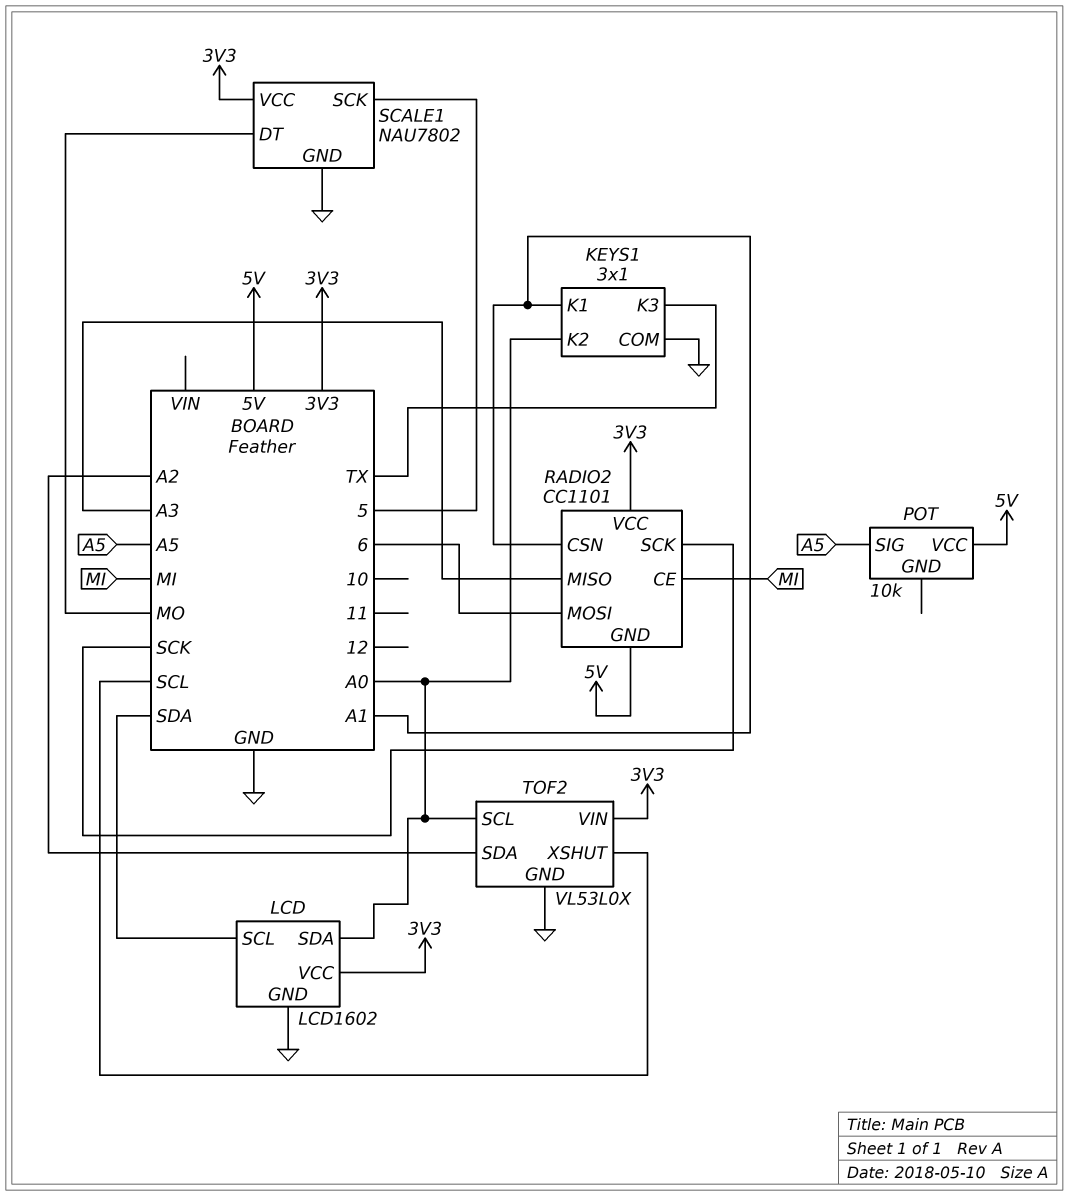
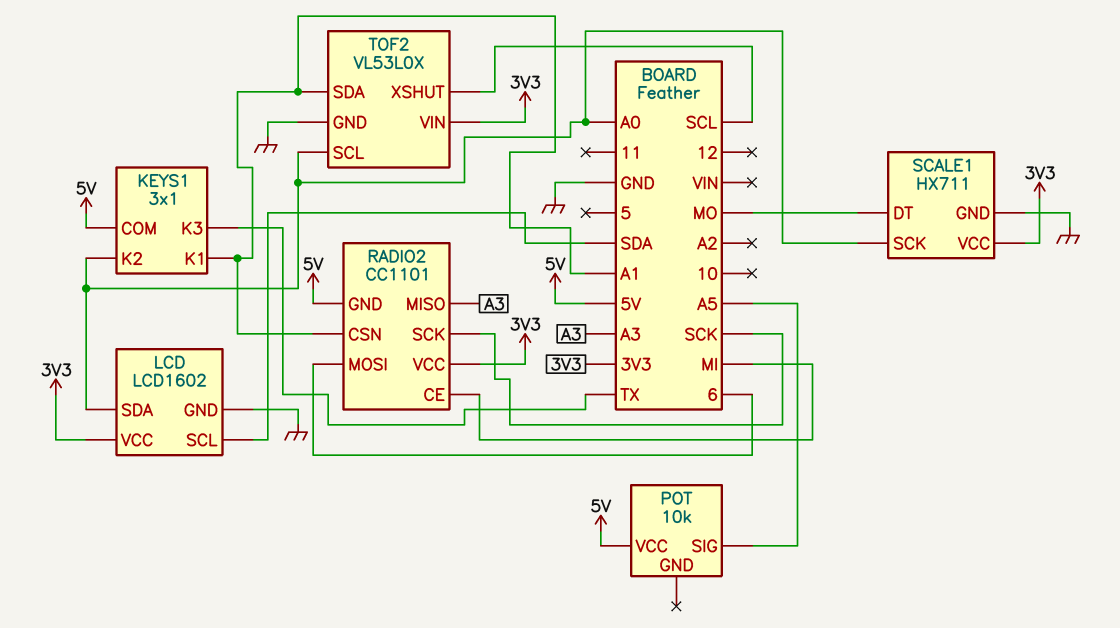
KEYS1 pin COM: GND -> 5V
SCALE1: NAU7802 -> HX711
SCALE1 pin SCK: 5 -> A0
TOF2 pin SDA: A2 -> A1

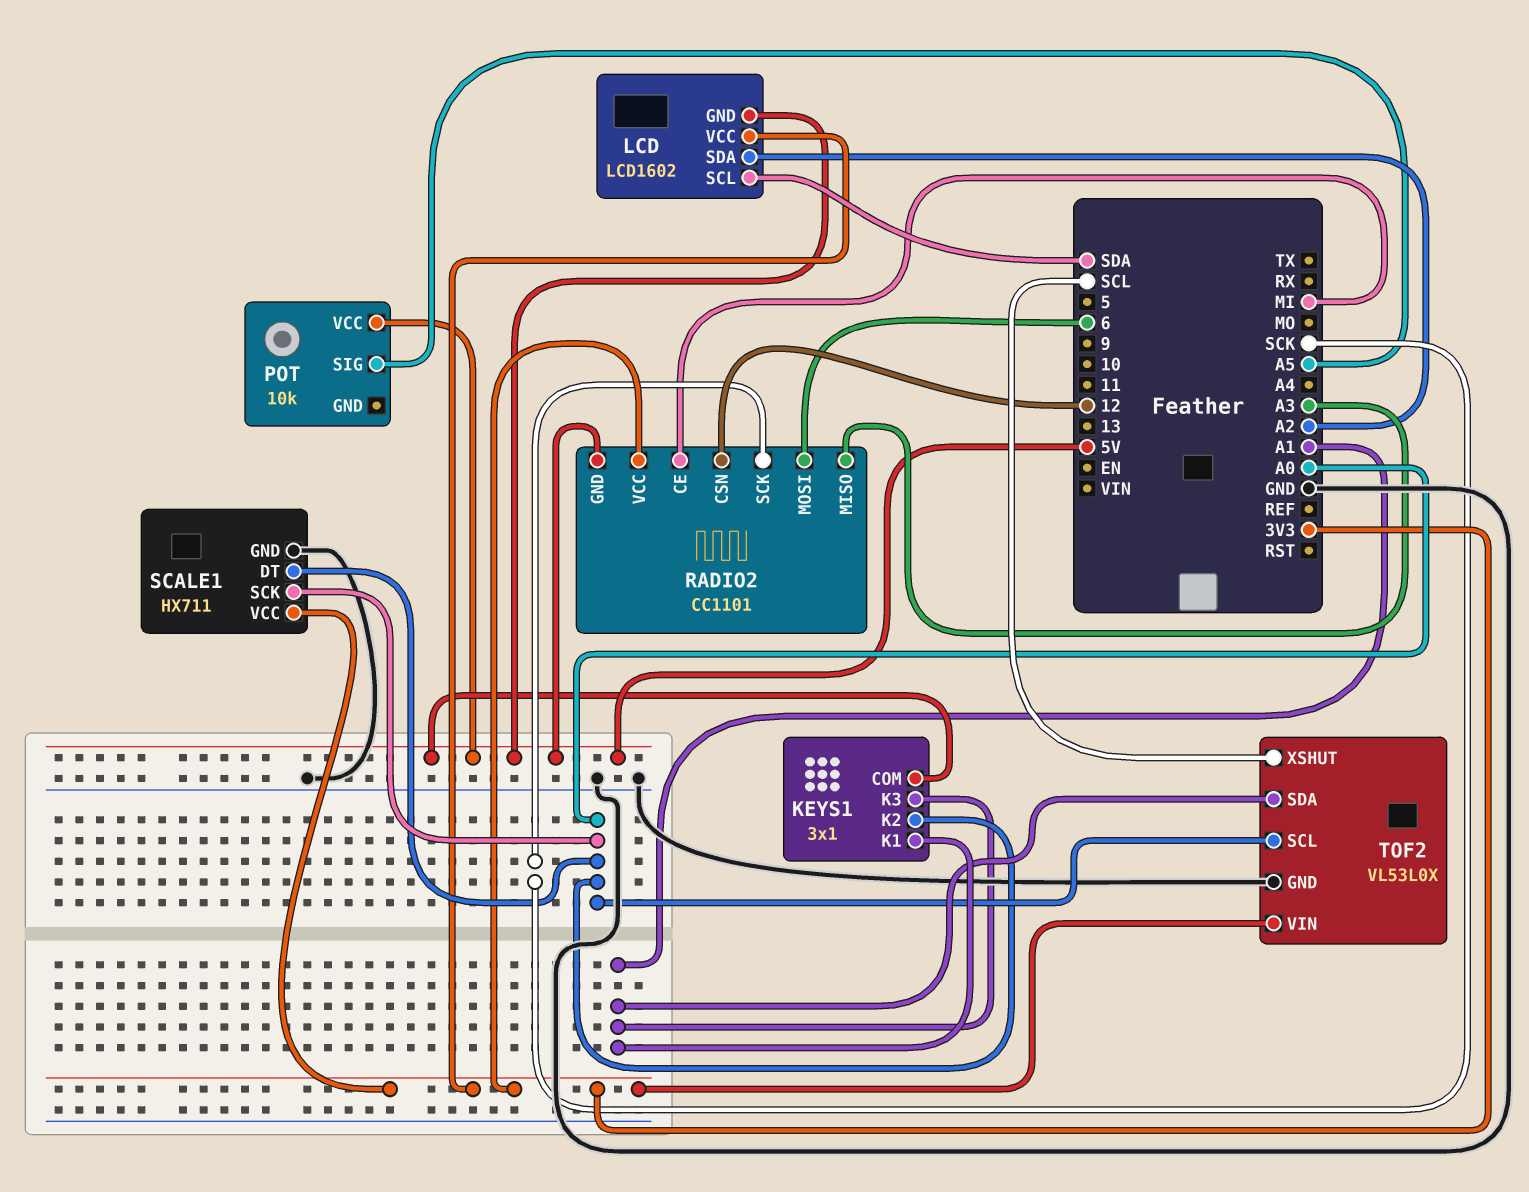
KEYS1 pin K3: TX -> A1
LCD pin GND: GND -> 5V
LCD pin SDA: A0 -> A2
RADIO2 pin CSN: A1 -> 12
SCALE1 pin DT: MO -> A0

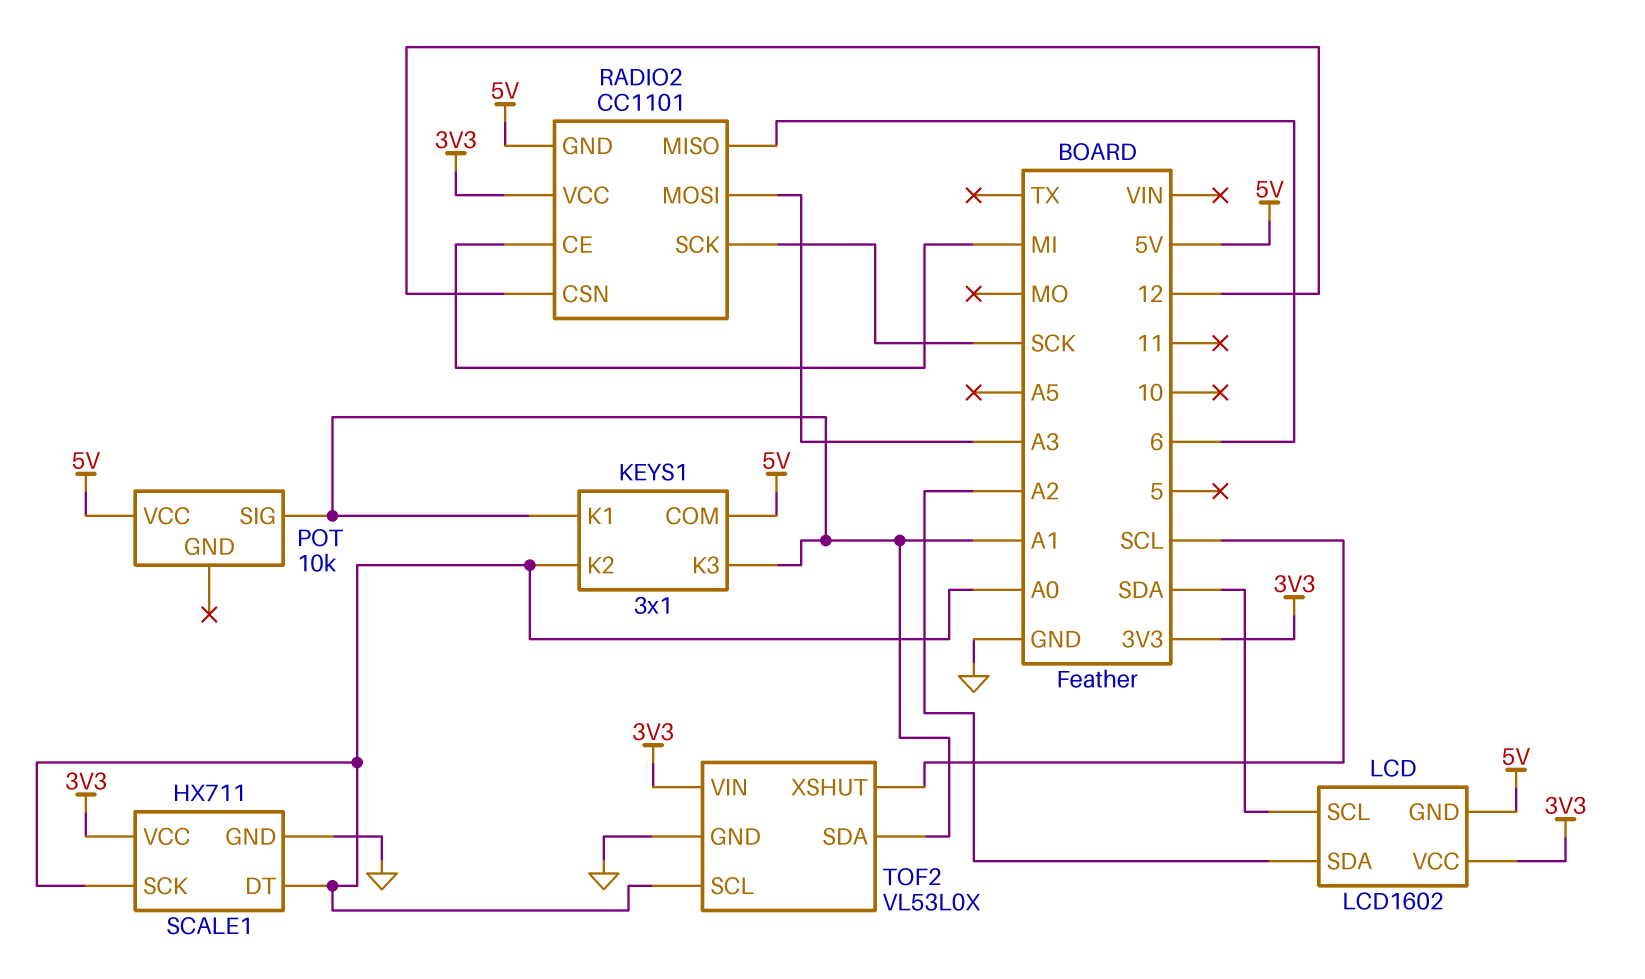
POT pin SIG: A5 -> A1
RADIO2 pin MISO: A3 -> 6
RADIO2 pin MOSI: 6 -> A3

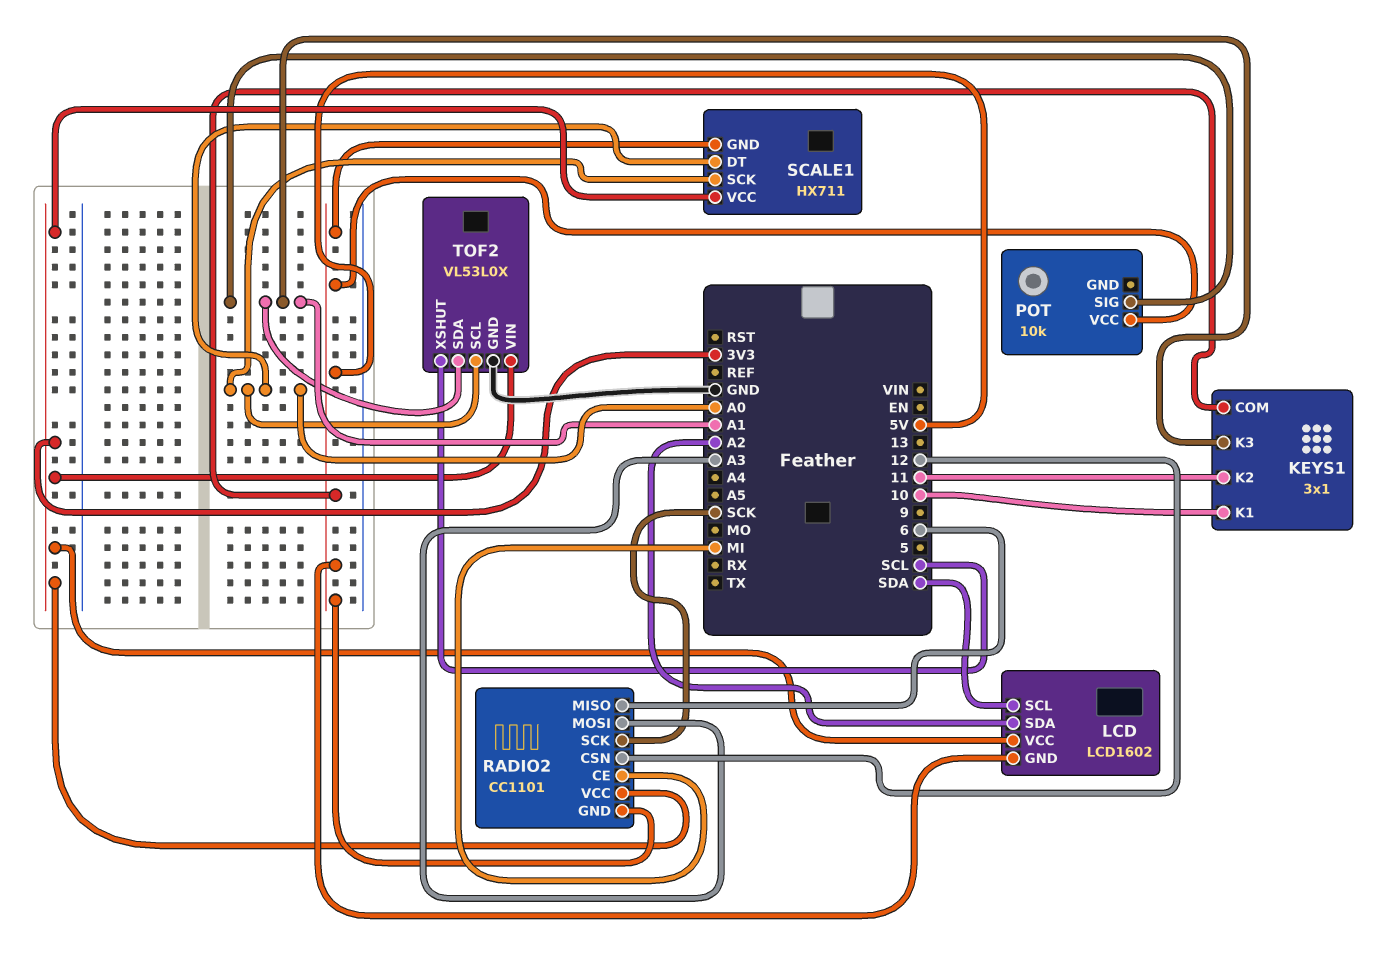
KEYS1 pin K1: A1 -> 10
KEYS1 pin K2: A0 -> 11
SCALE1 pin GND: GND -> 5V

